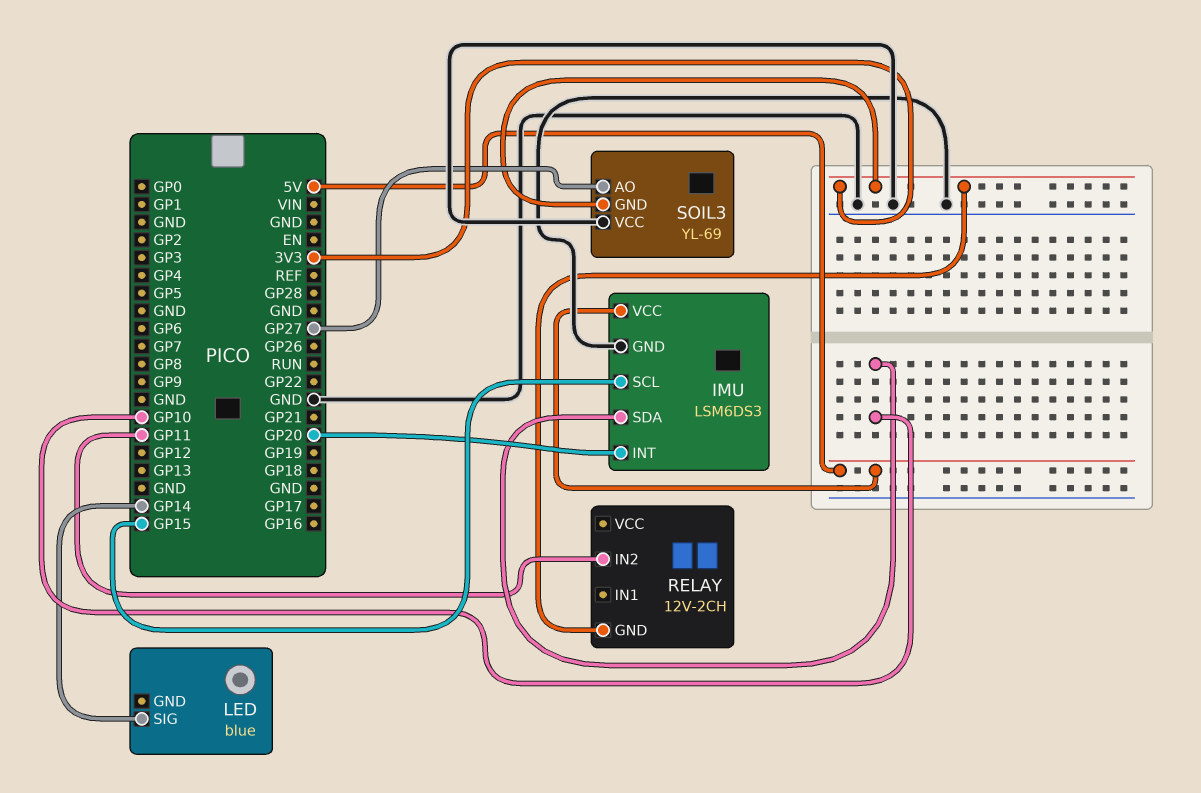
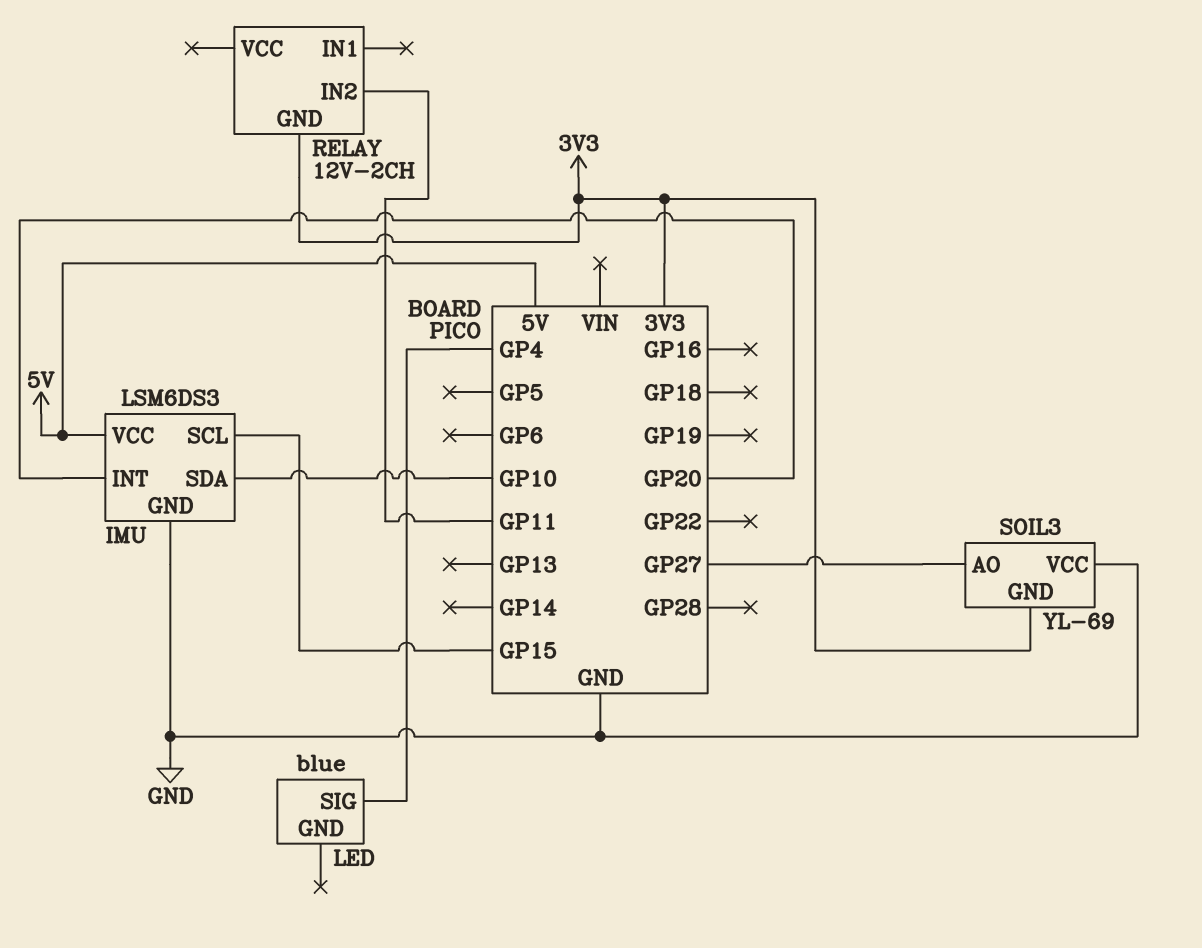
LED pin SIG: GP14 -> GP4

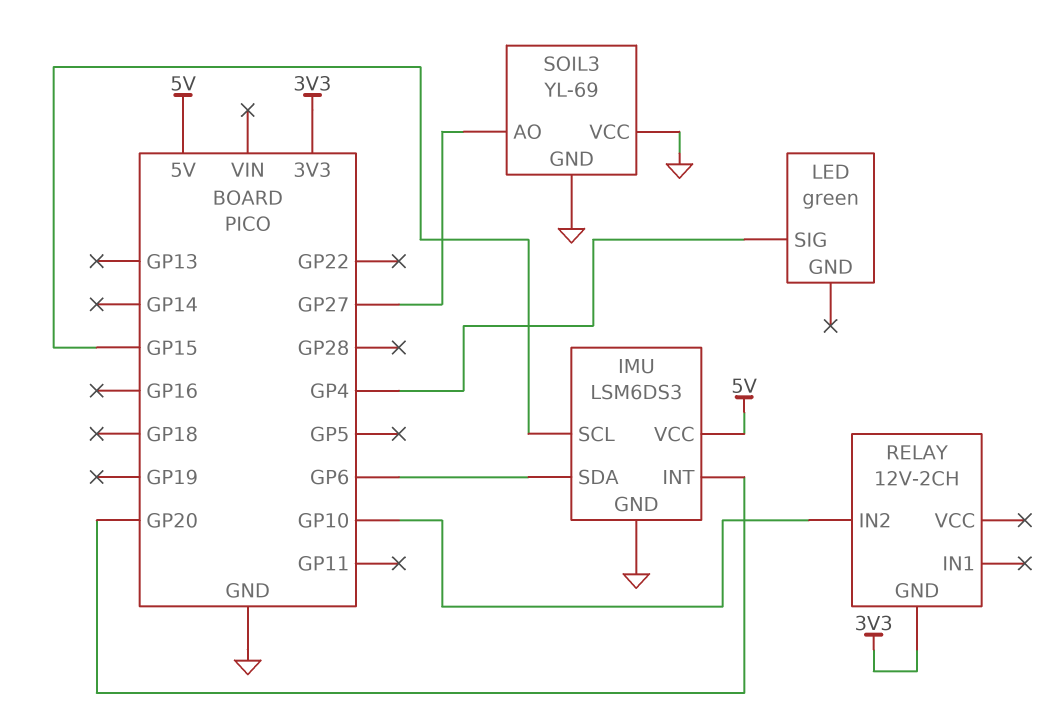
IMU pin SDA: GP10 -> GP6
LED: blue -> green
RELAY pin IN2: GP11 -> GP10
SOIL3 pin GND: 3V3 -> GND

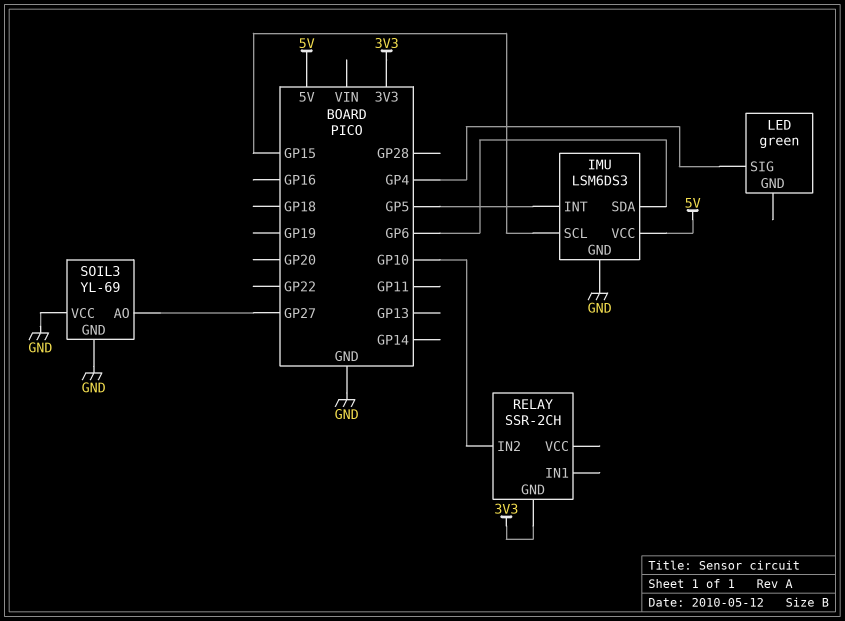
IMU pin INT: GP20 -> GP5
RELAY: 12V-2CH -> SSR-2CH

